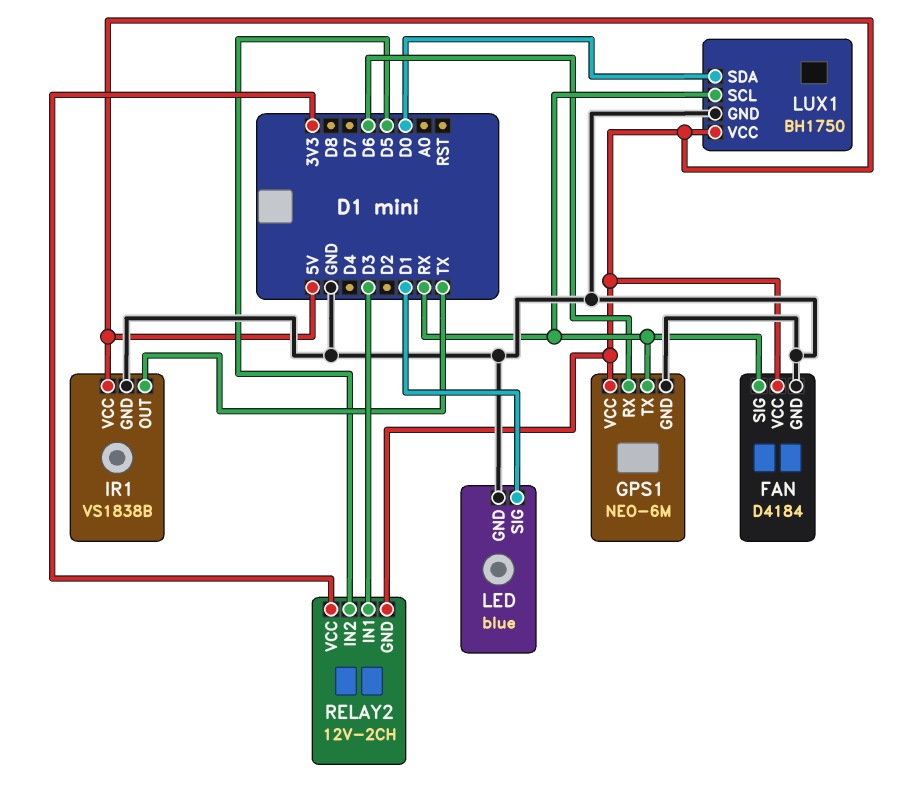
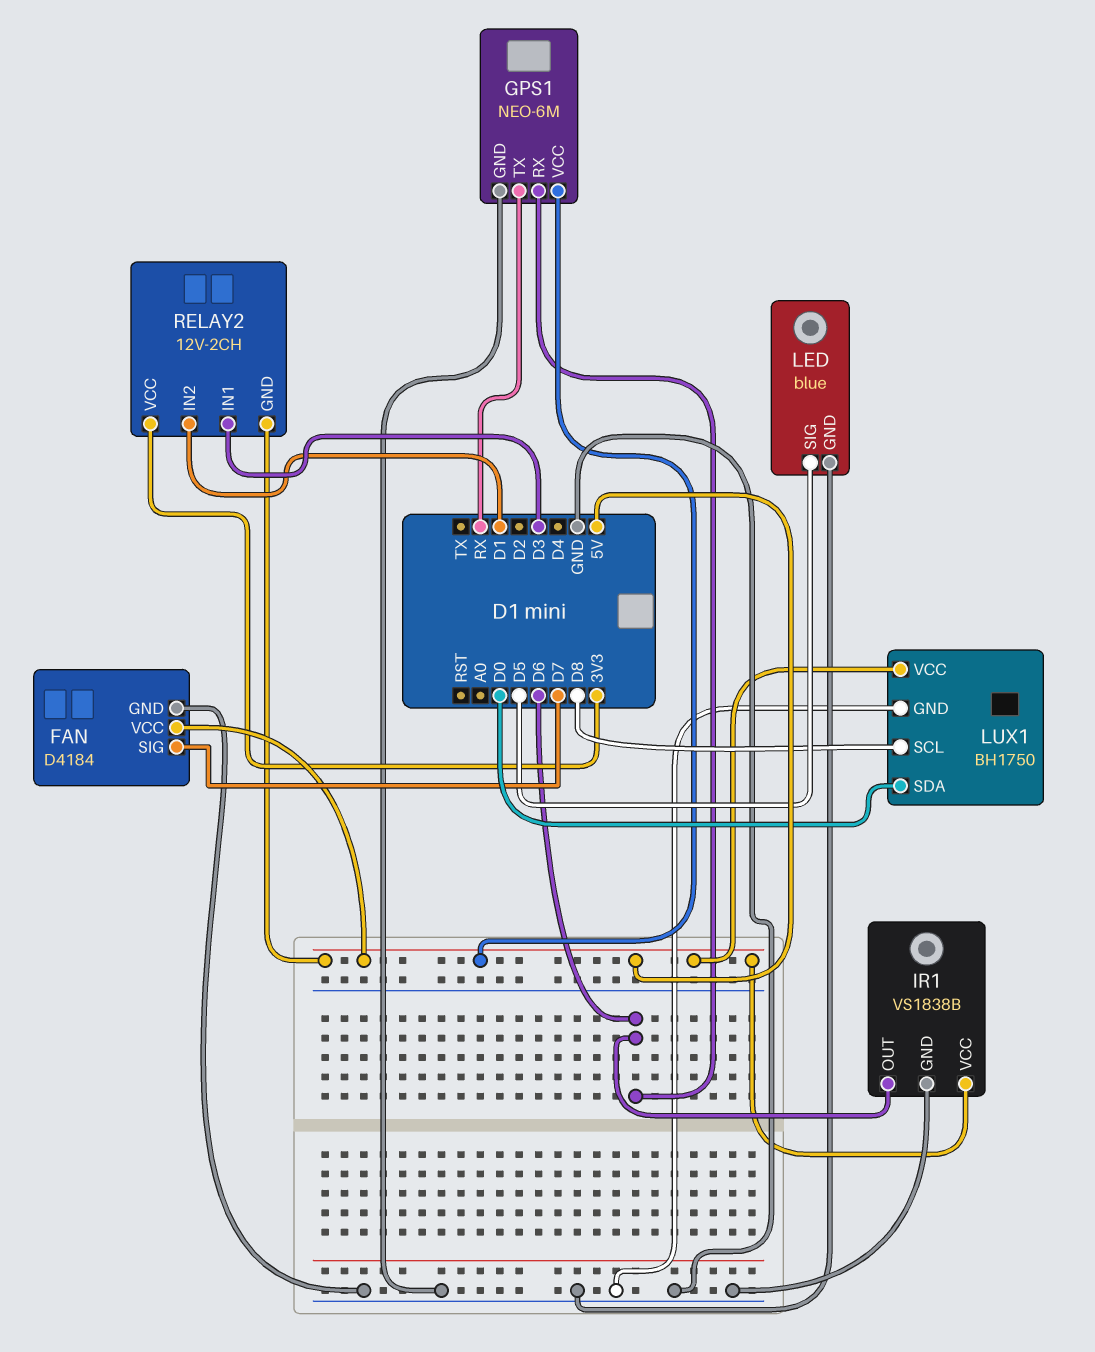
FAN pin SIG: RX -> D7
IR1 pin OUT: TX -> D6
LED pin SIG: D1 -> D5
LUX1 pin SCL: RX -> D8
RELAY2 pin IN2: D5 -> D1

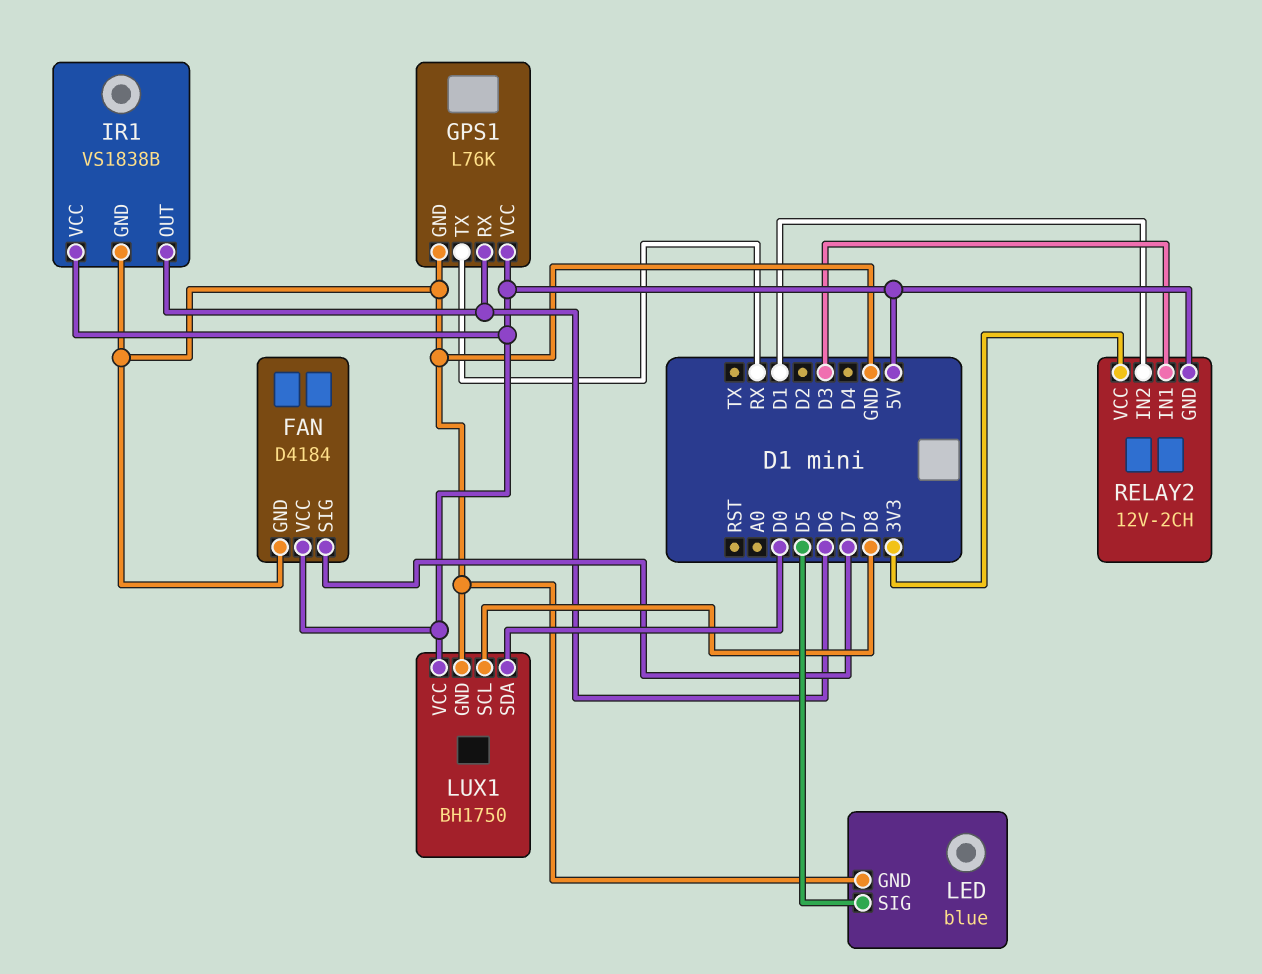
GPS1: NEO-6M -> L76K

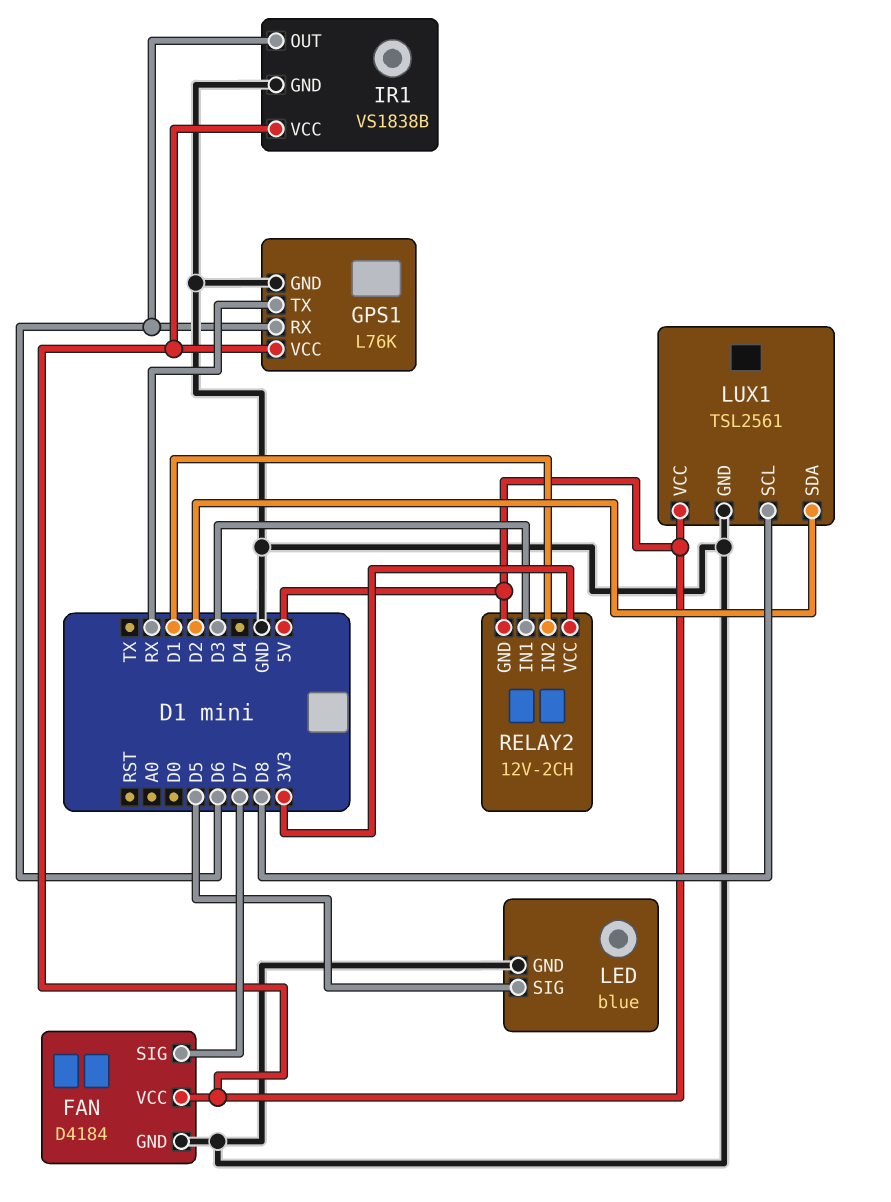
LUX1: BH1750 -> TSL2561
LUX1 pin SDA: D0 -> D2

